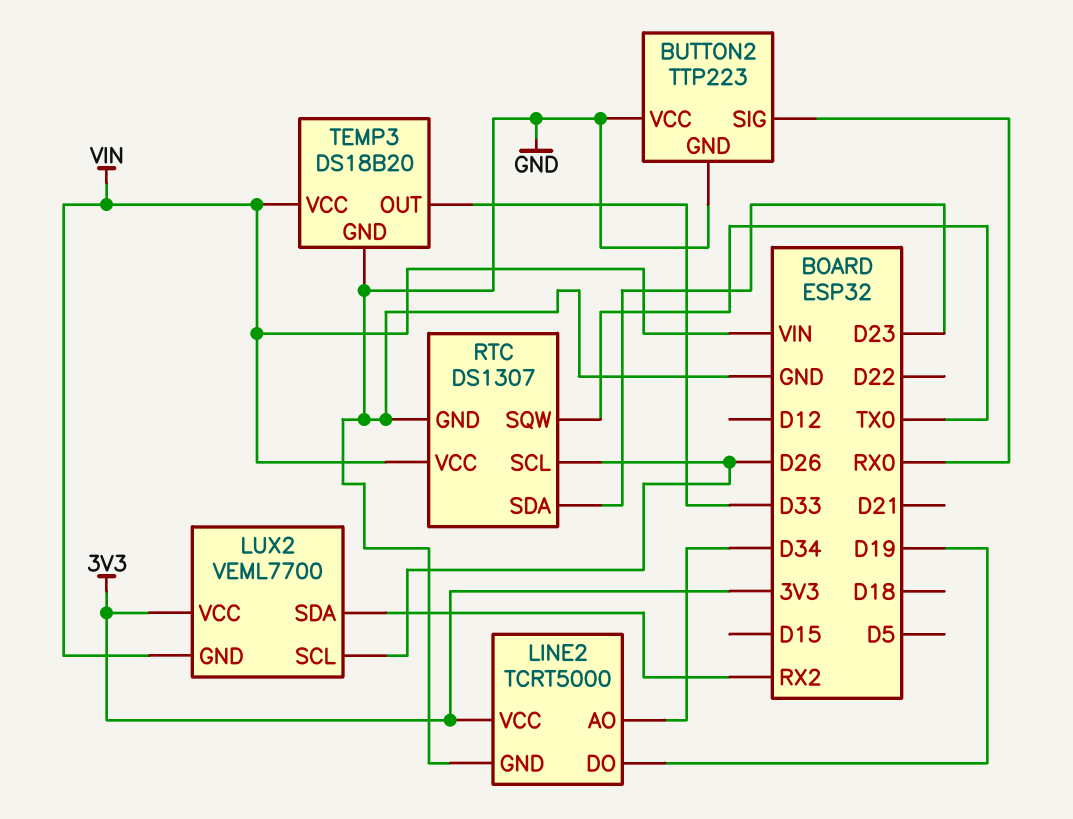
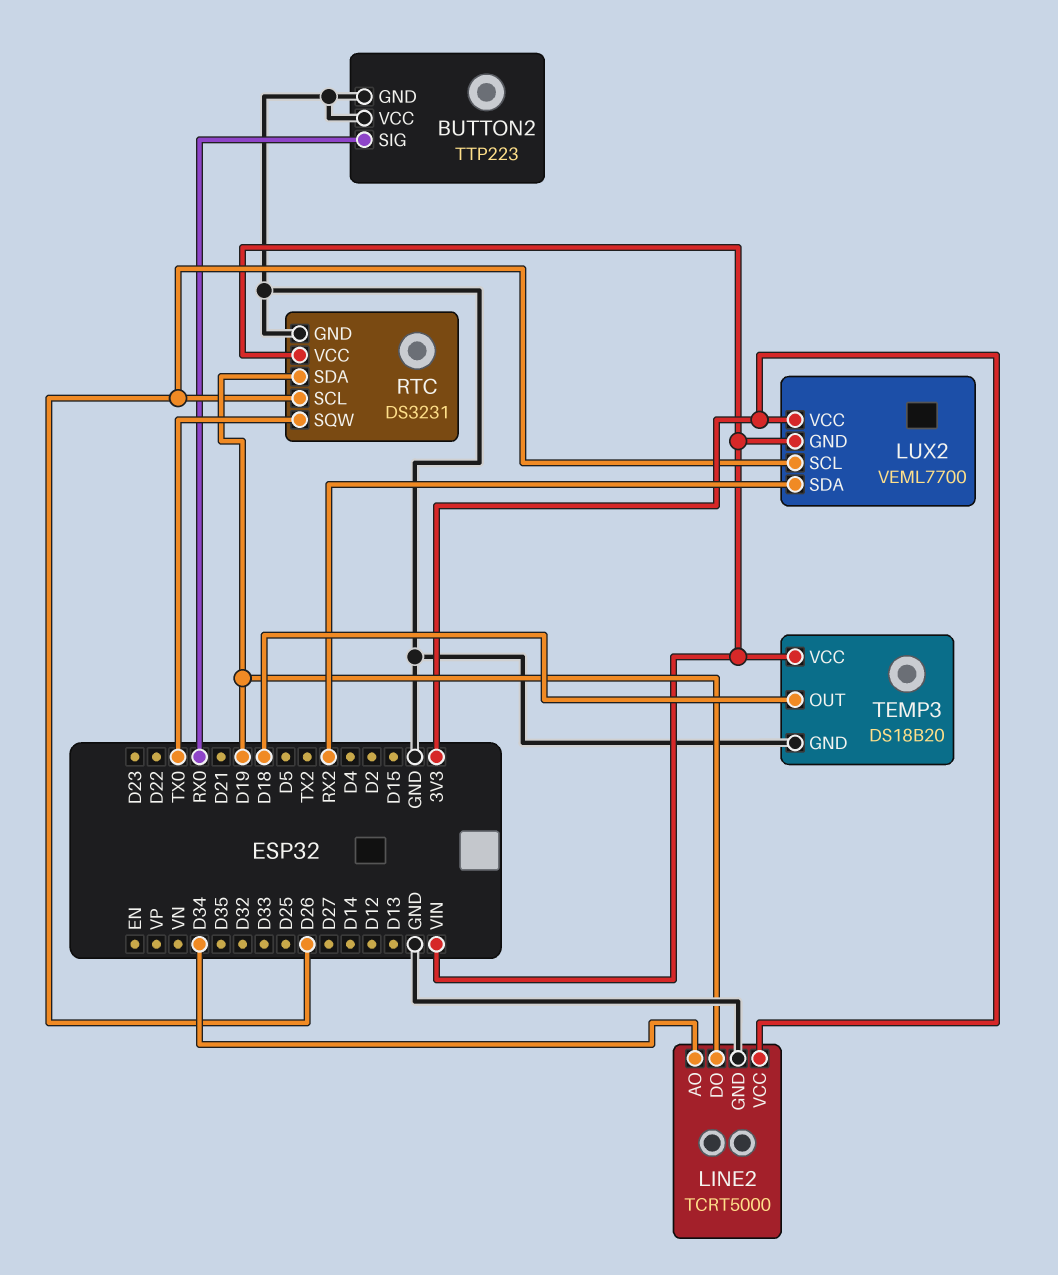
RTC: DS1307 -> DS3231
RTC pin SDA: D23 -> D19
TEMP3 pin OUT: D33 -> D18

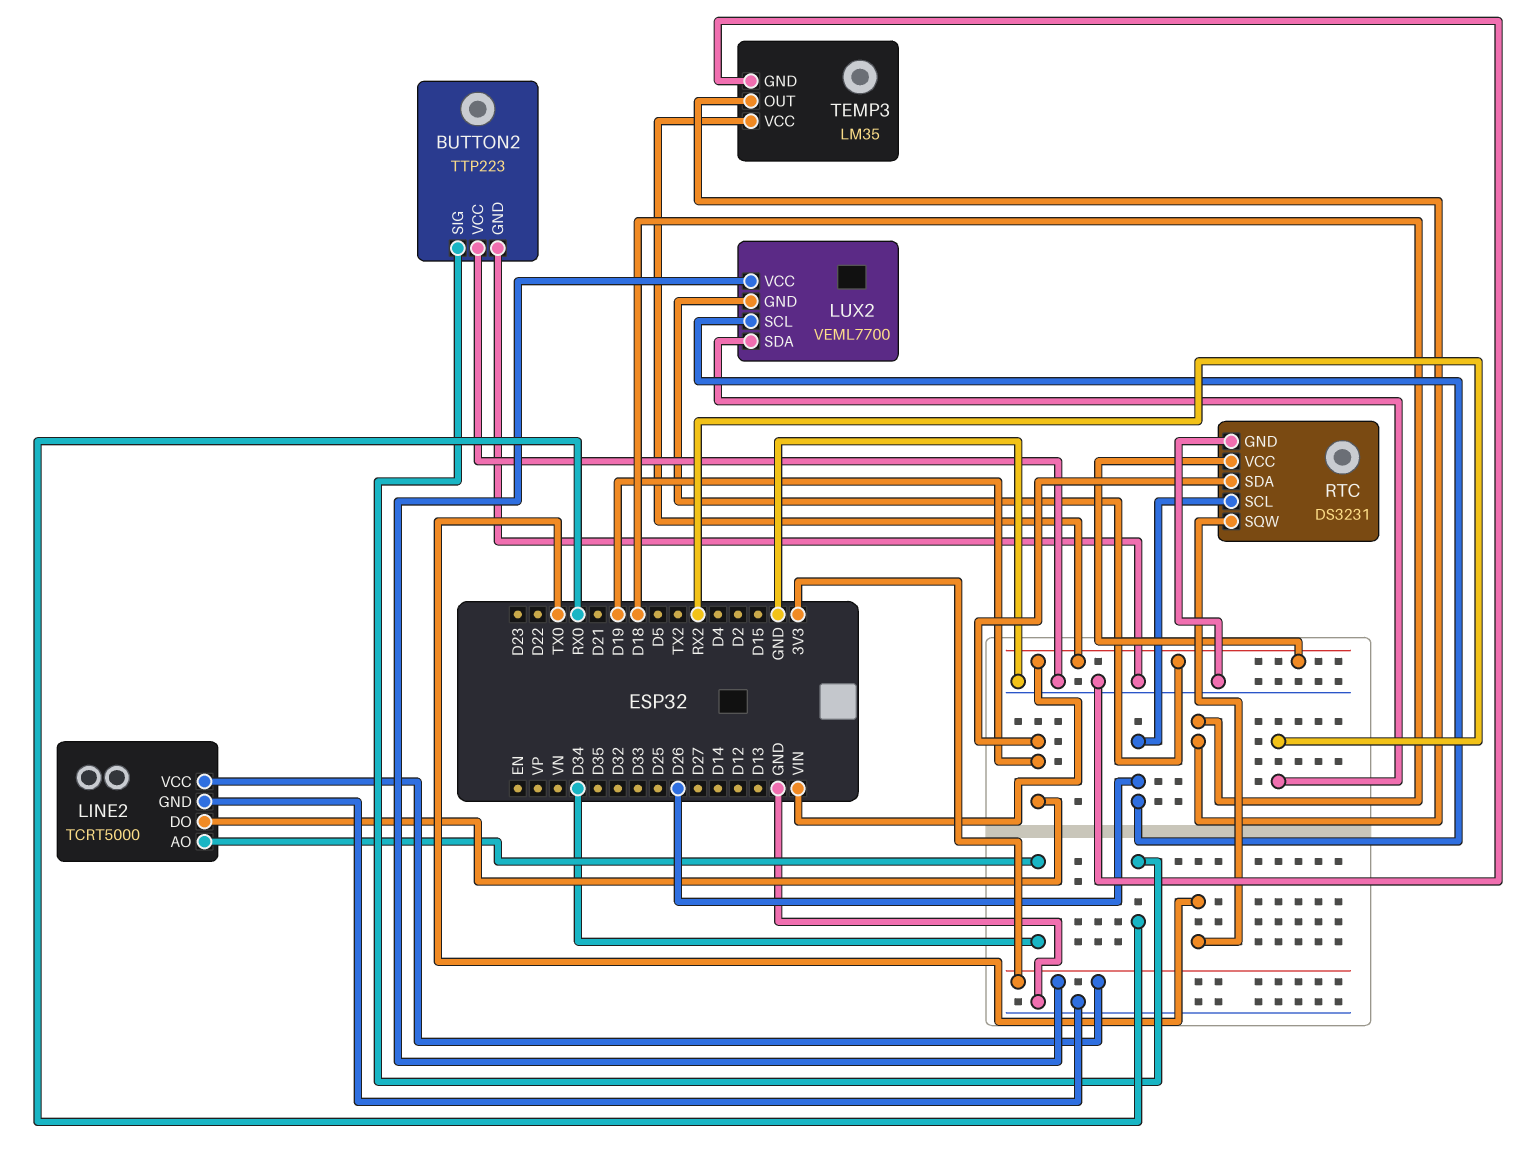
TEMP3: DS18B20 -> LM35

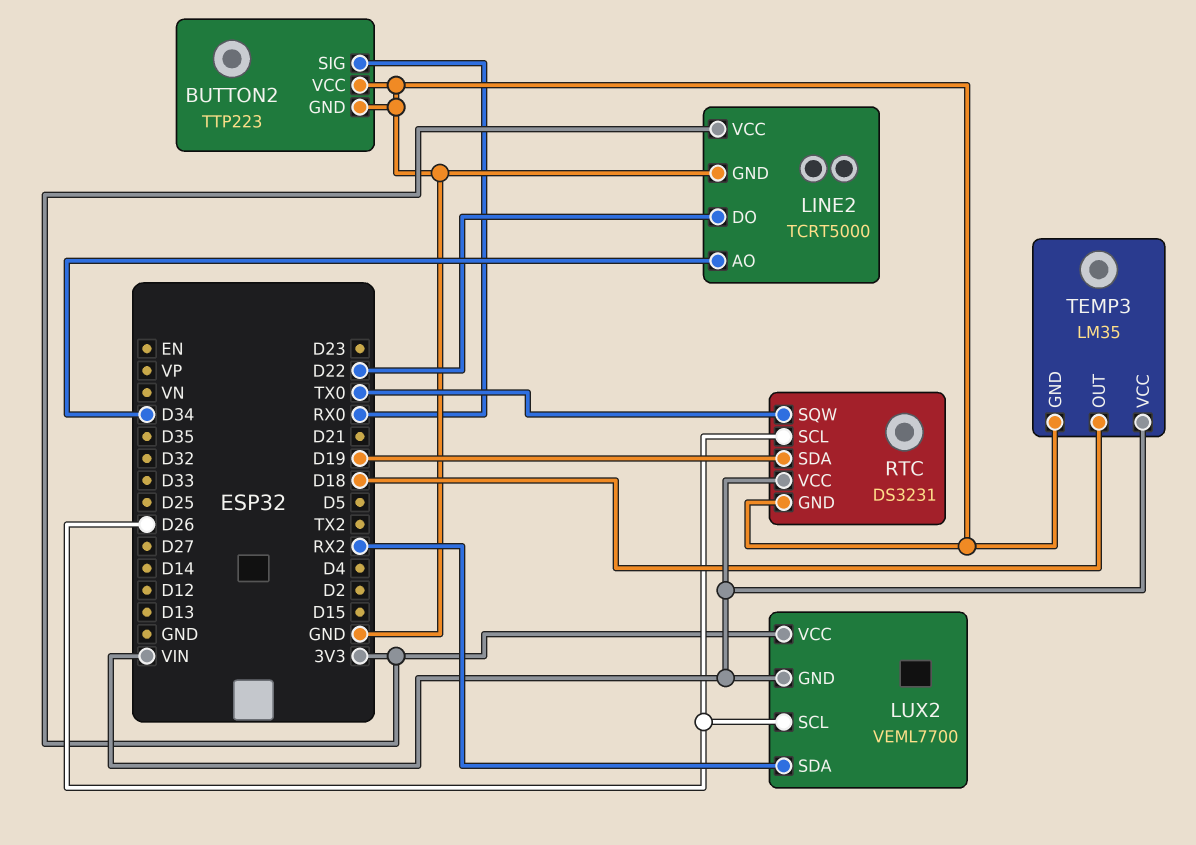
LINE2 pin DO: D19 -> D22

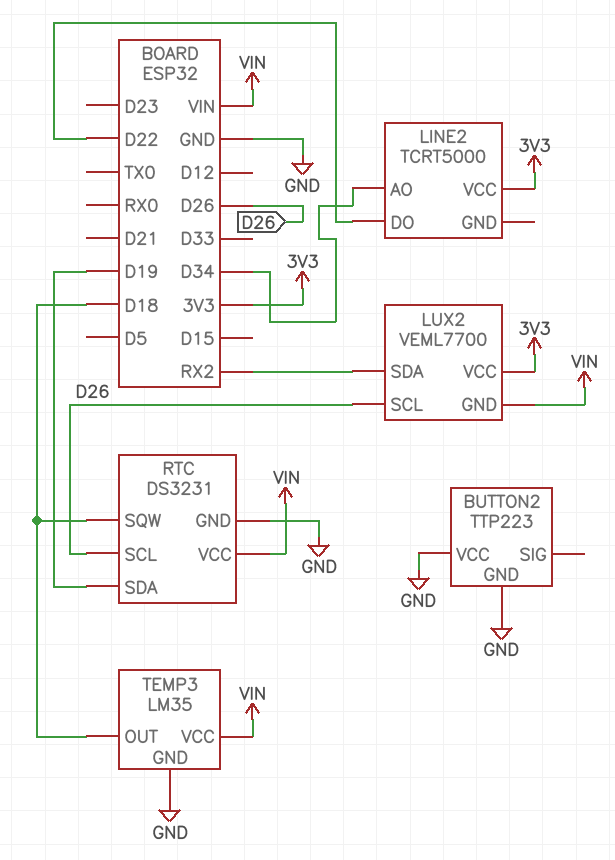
BUTTON2 pin SIG: RX0 -> none
LINE2 pin GND: GND -> none
RTC pin SQW: TX0 -> D18

